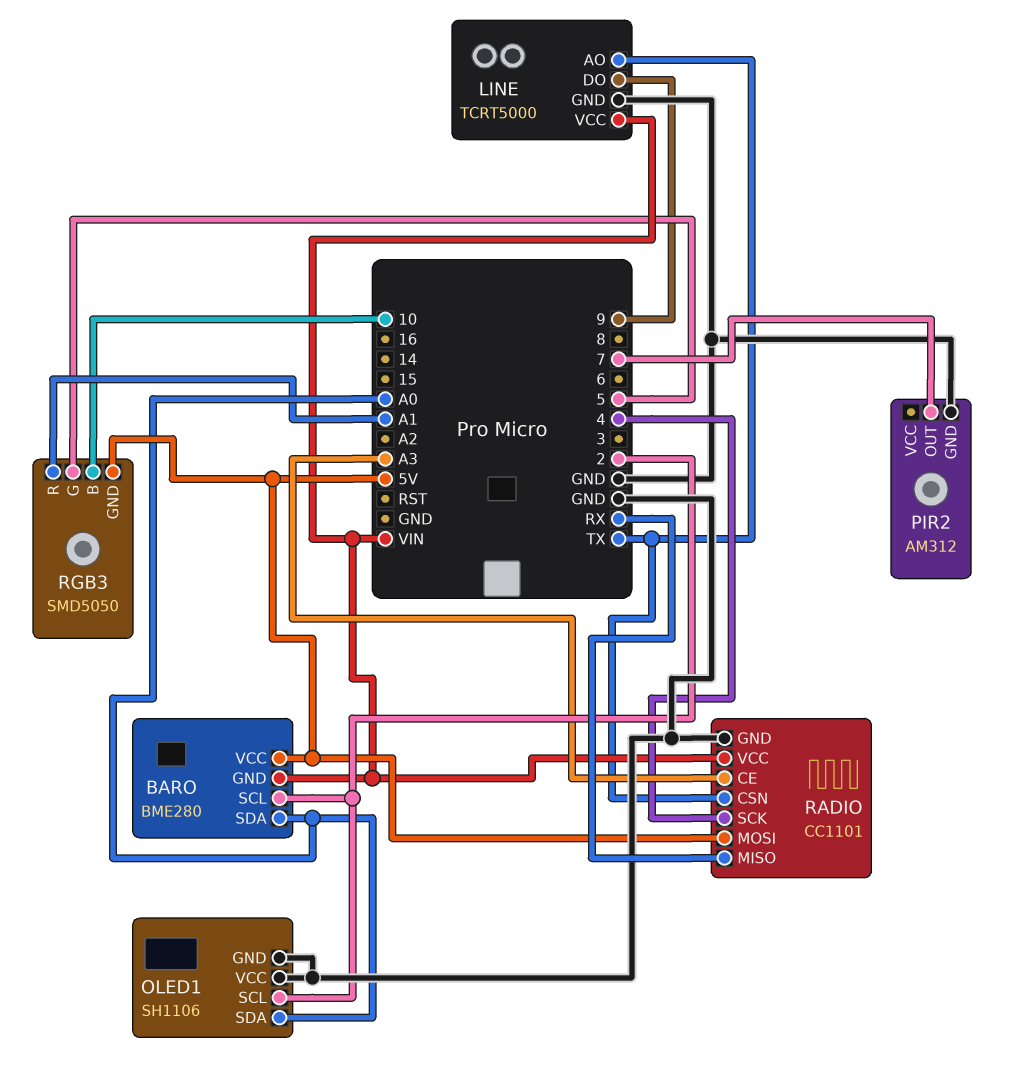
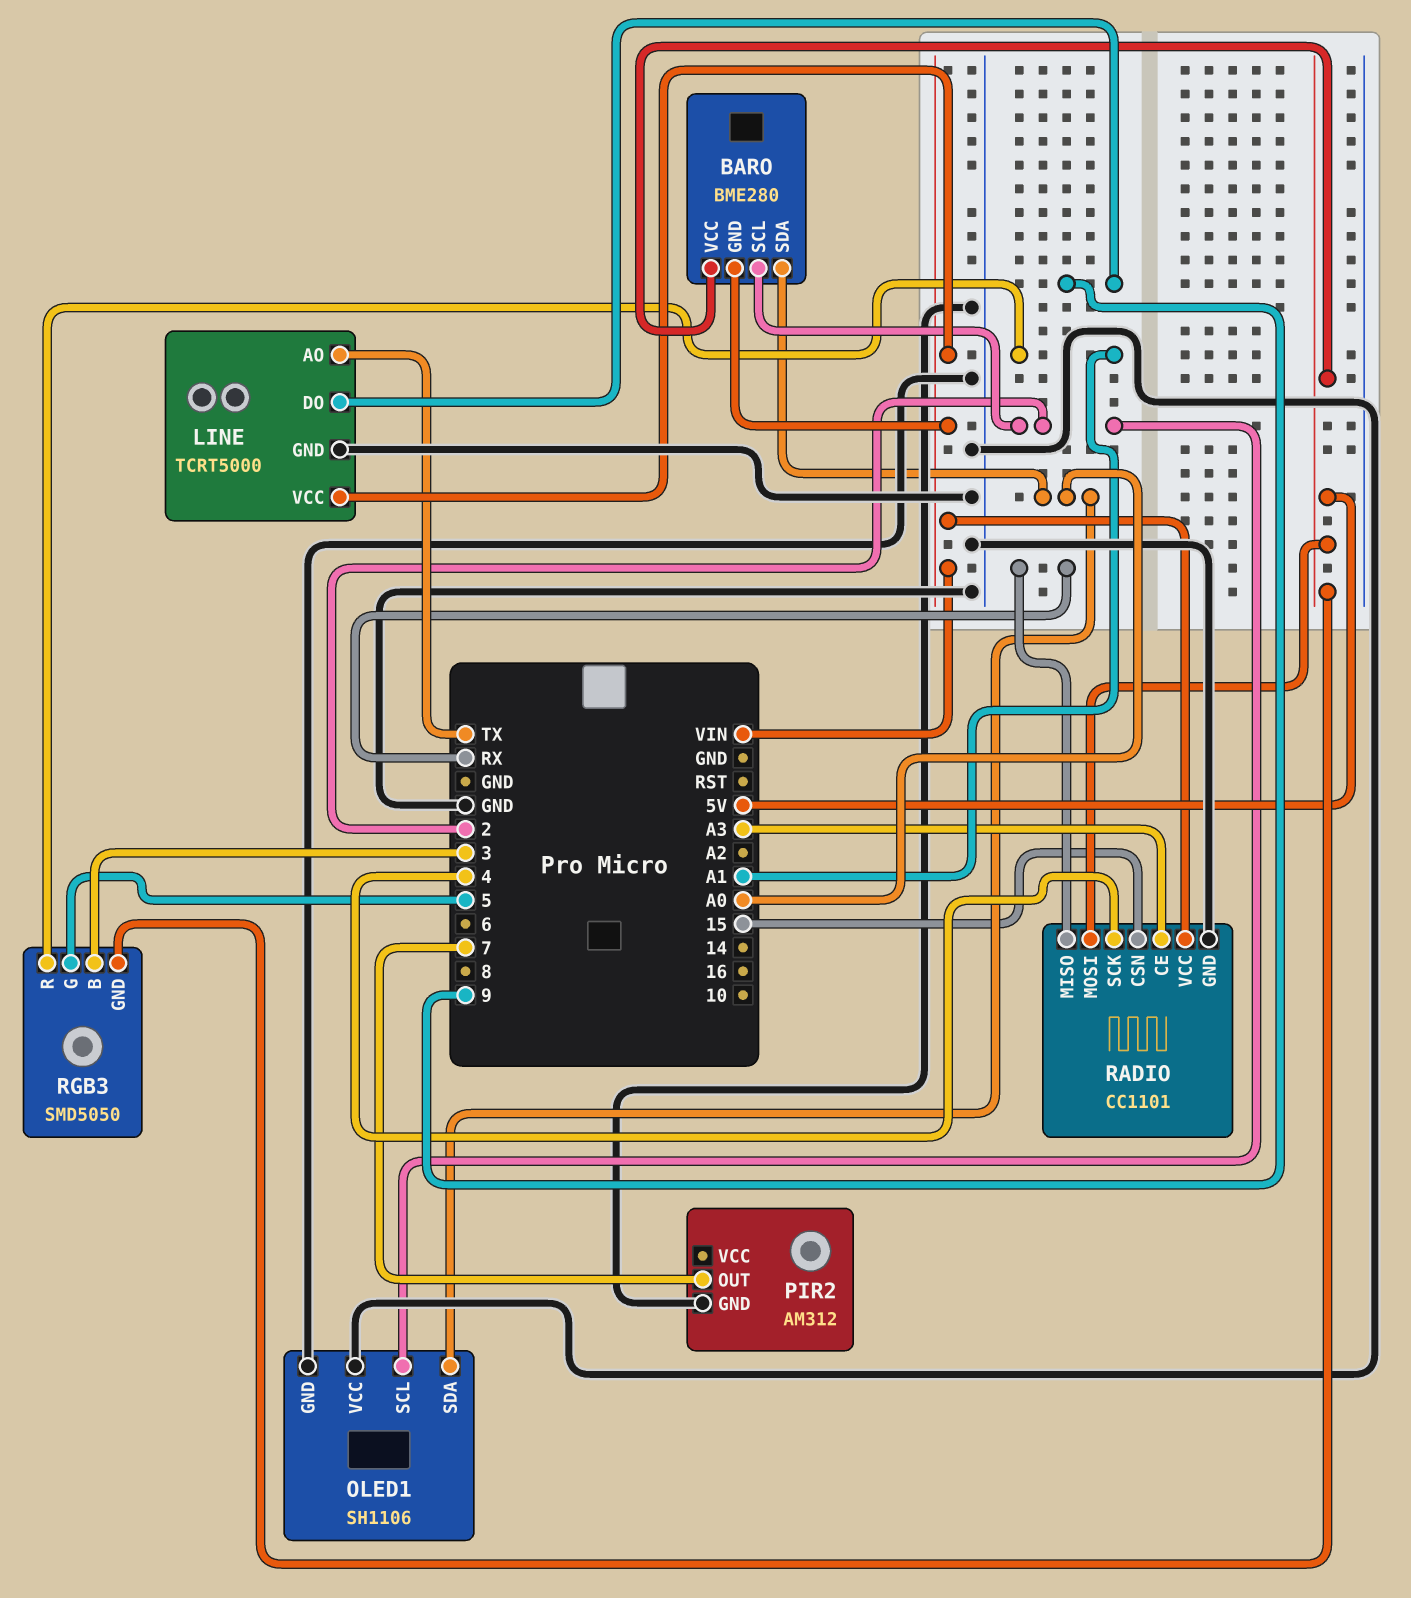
RADIO pin CSN: TX -> 15
RGB3 pin B: 10 -> 3

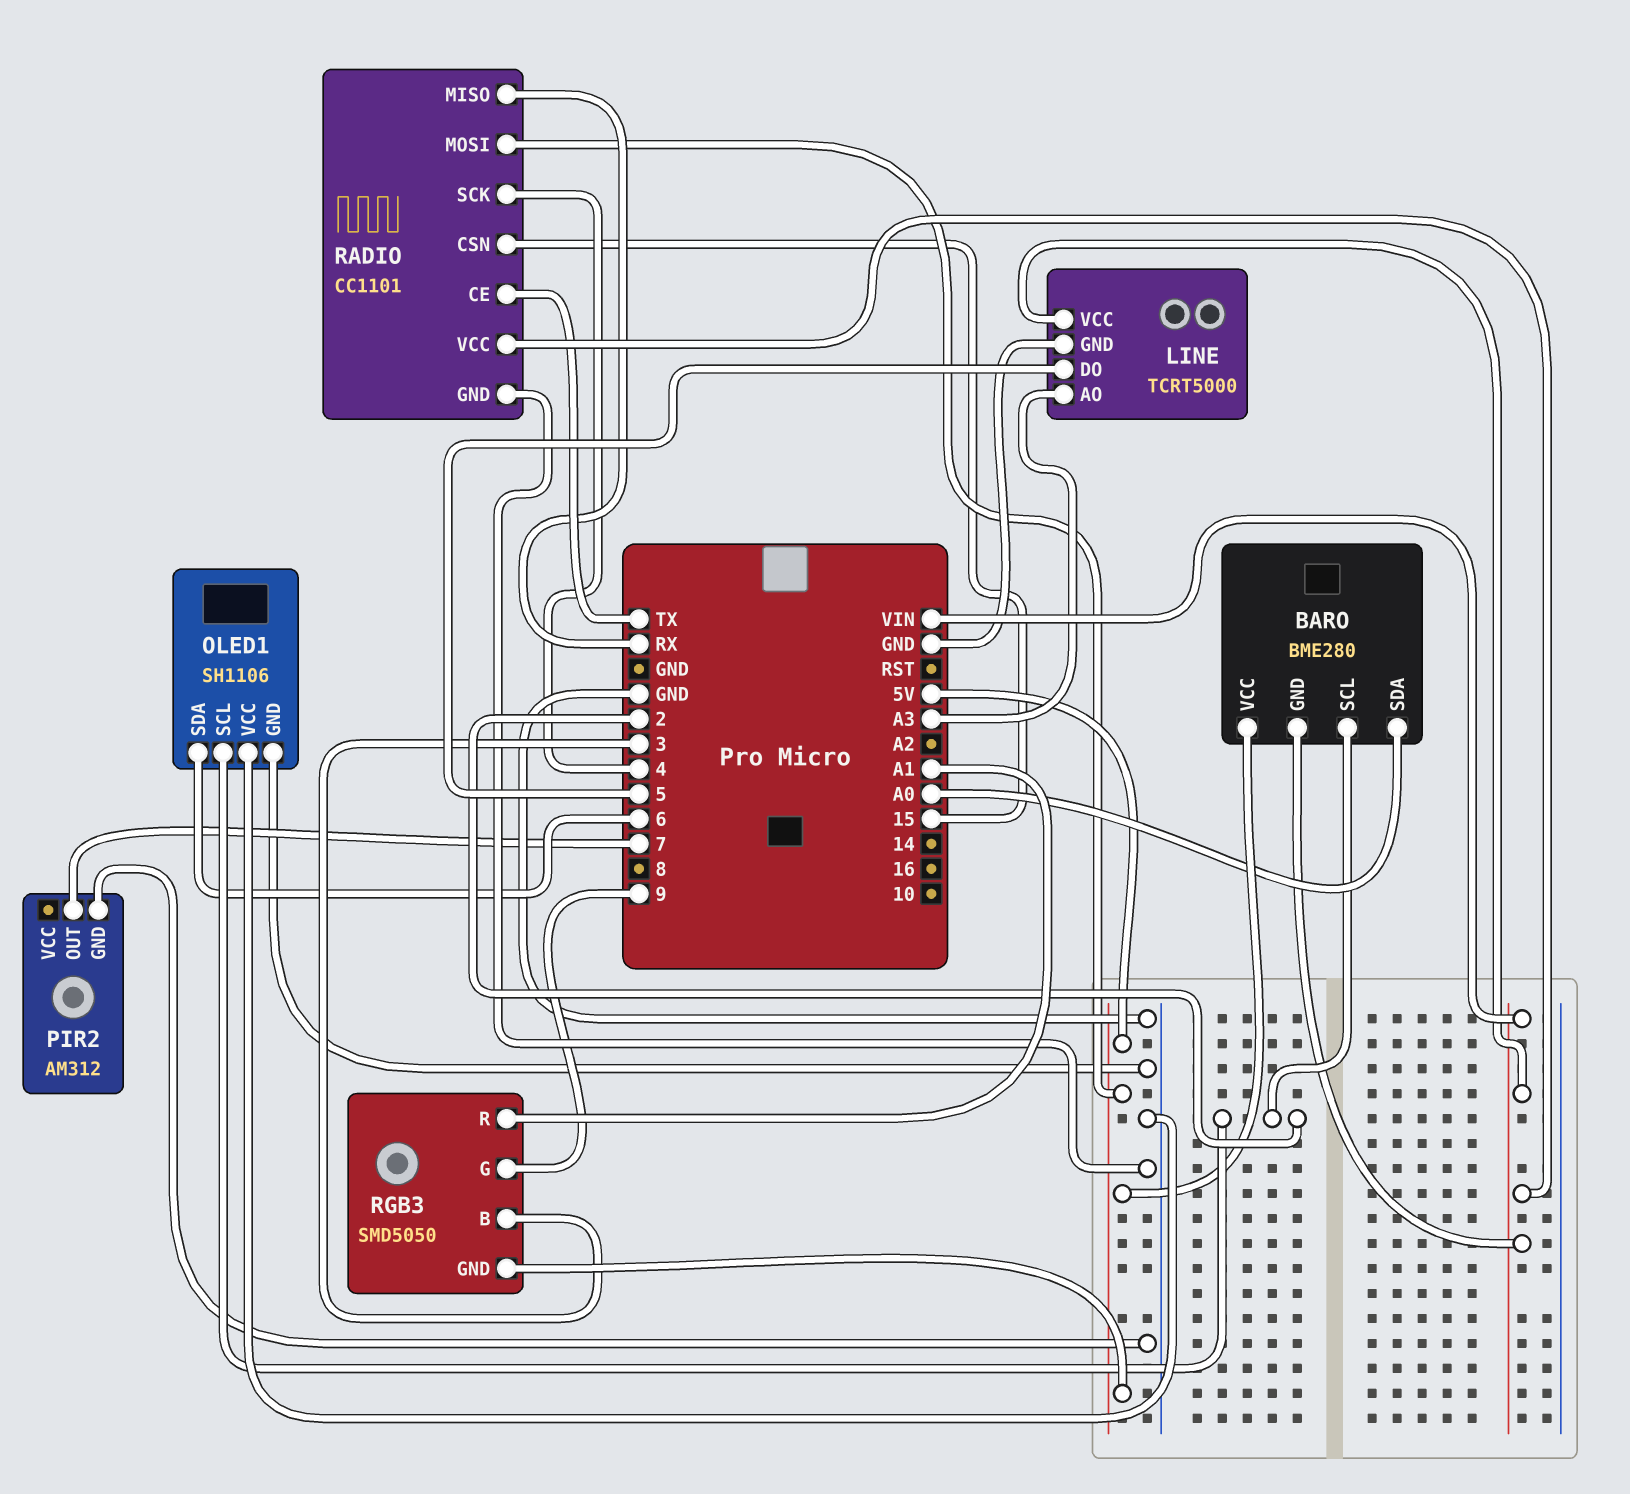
LINE pin AO: TX -> A3
LINE pin DO: 9 -> 5
OLED1 pin SDA: A0 -> 6
RADIO pin CE: A3 -> TX
RGB3 pin G: 5 -> 9

